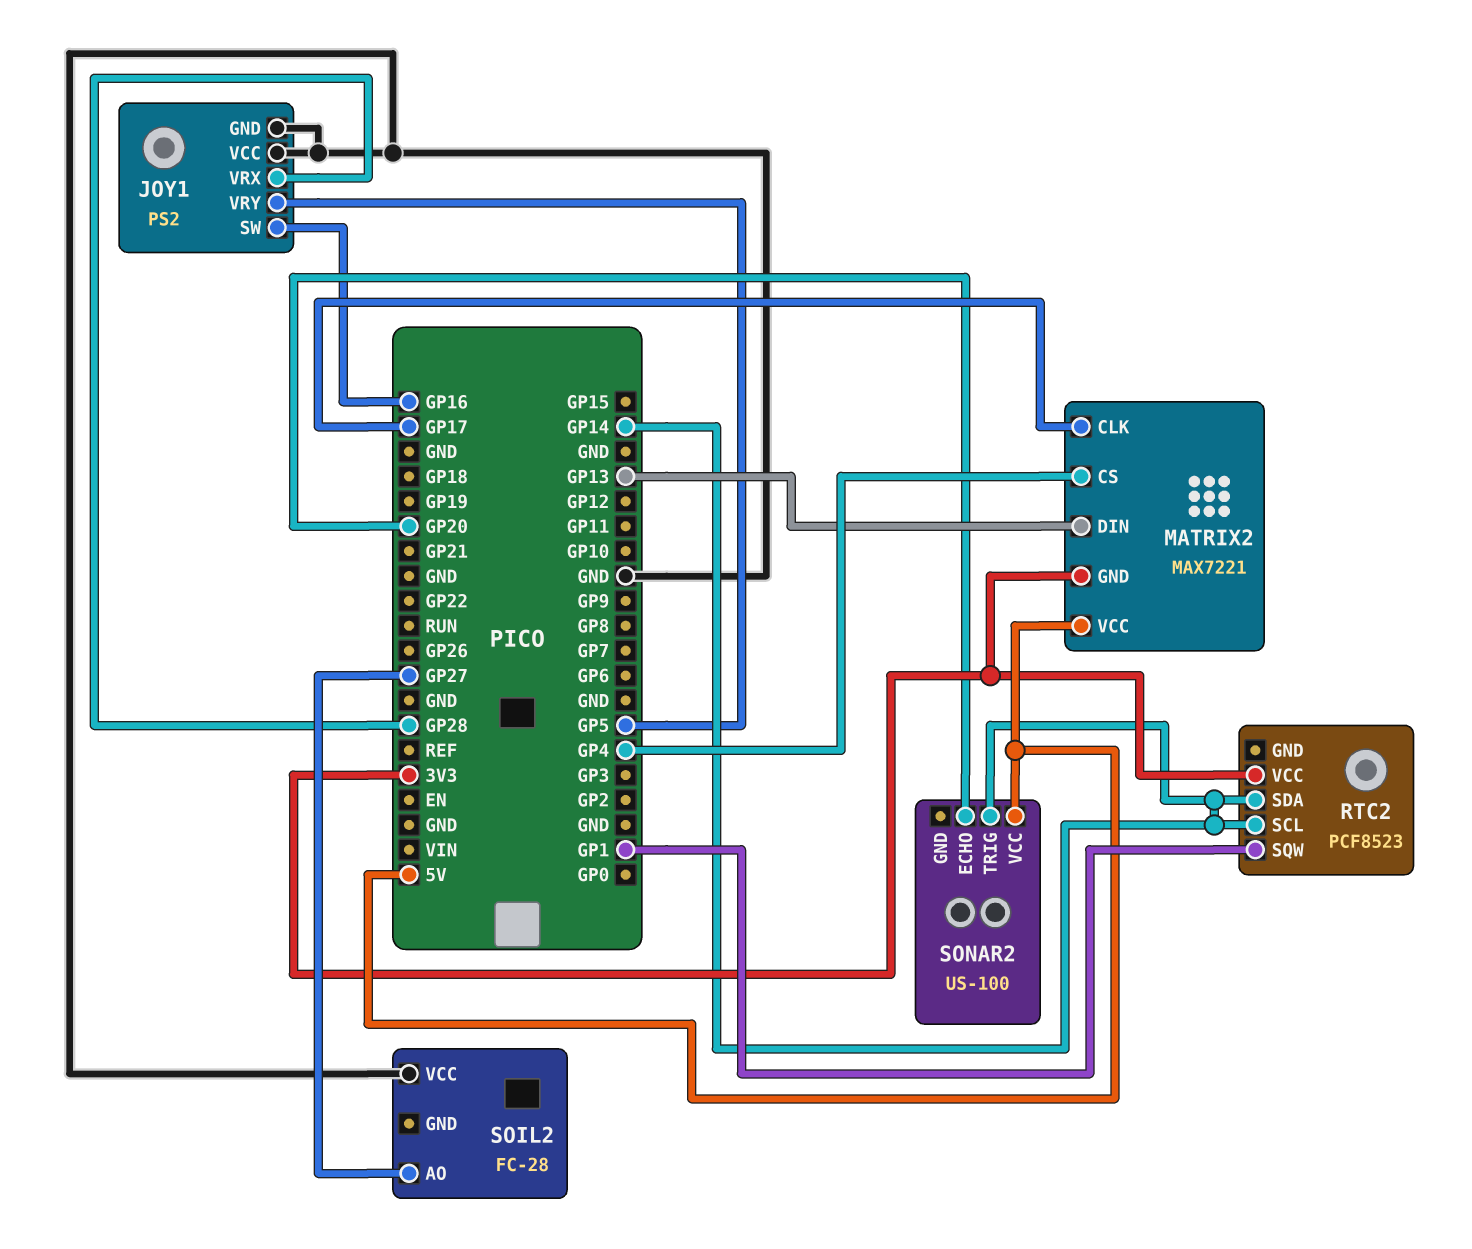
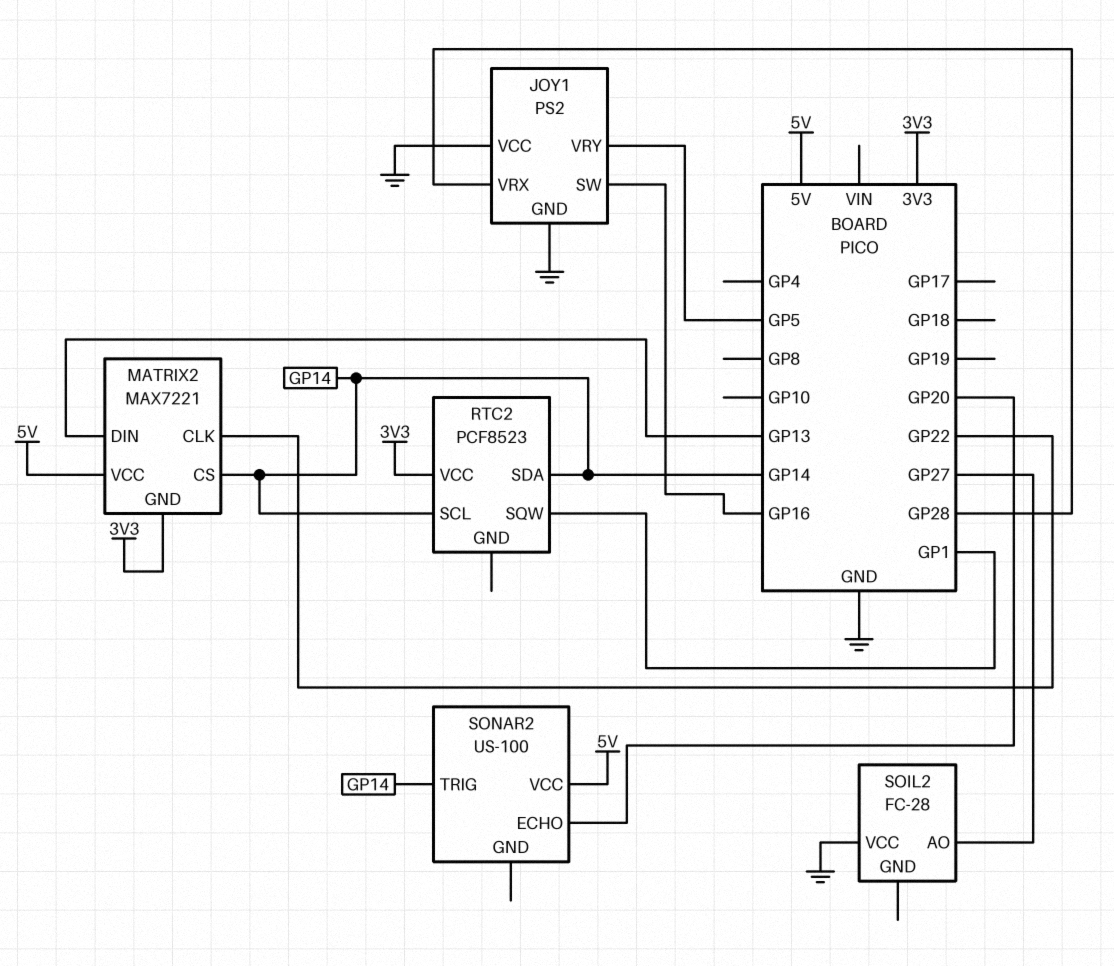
MATRIX2 pin CLK: GP17 -> GP22
MATRIX2 pin CS: GP4 -> GP14

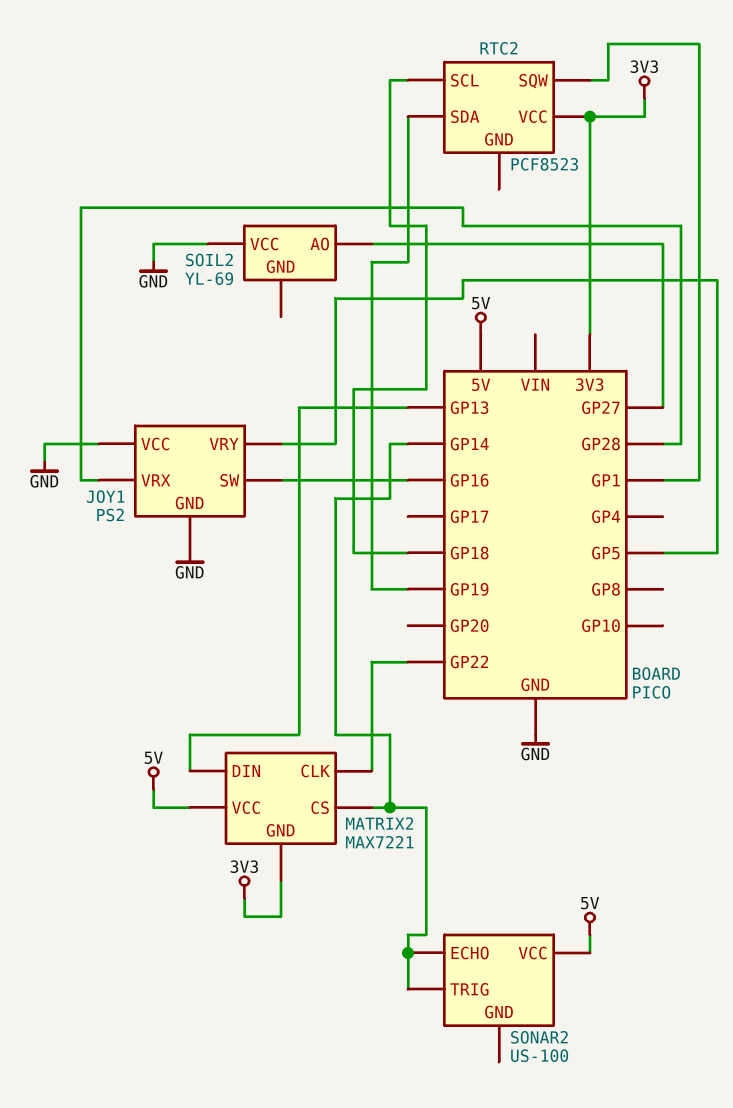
RTC2 pin SCL: GP14 -> GP18
RTC2 pin SDA: GP14 -> GP19
SOIL2: FC-28 -> YL-69
SONAR2 pin ECHO: GP20 -> GP14

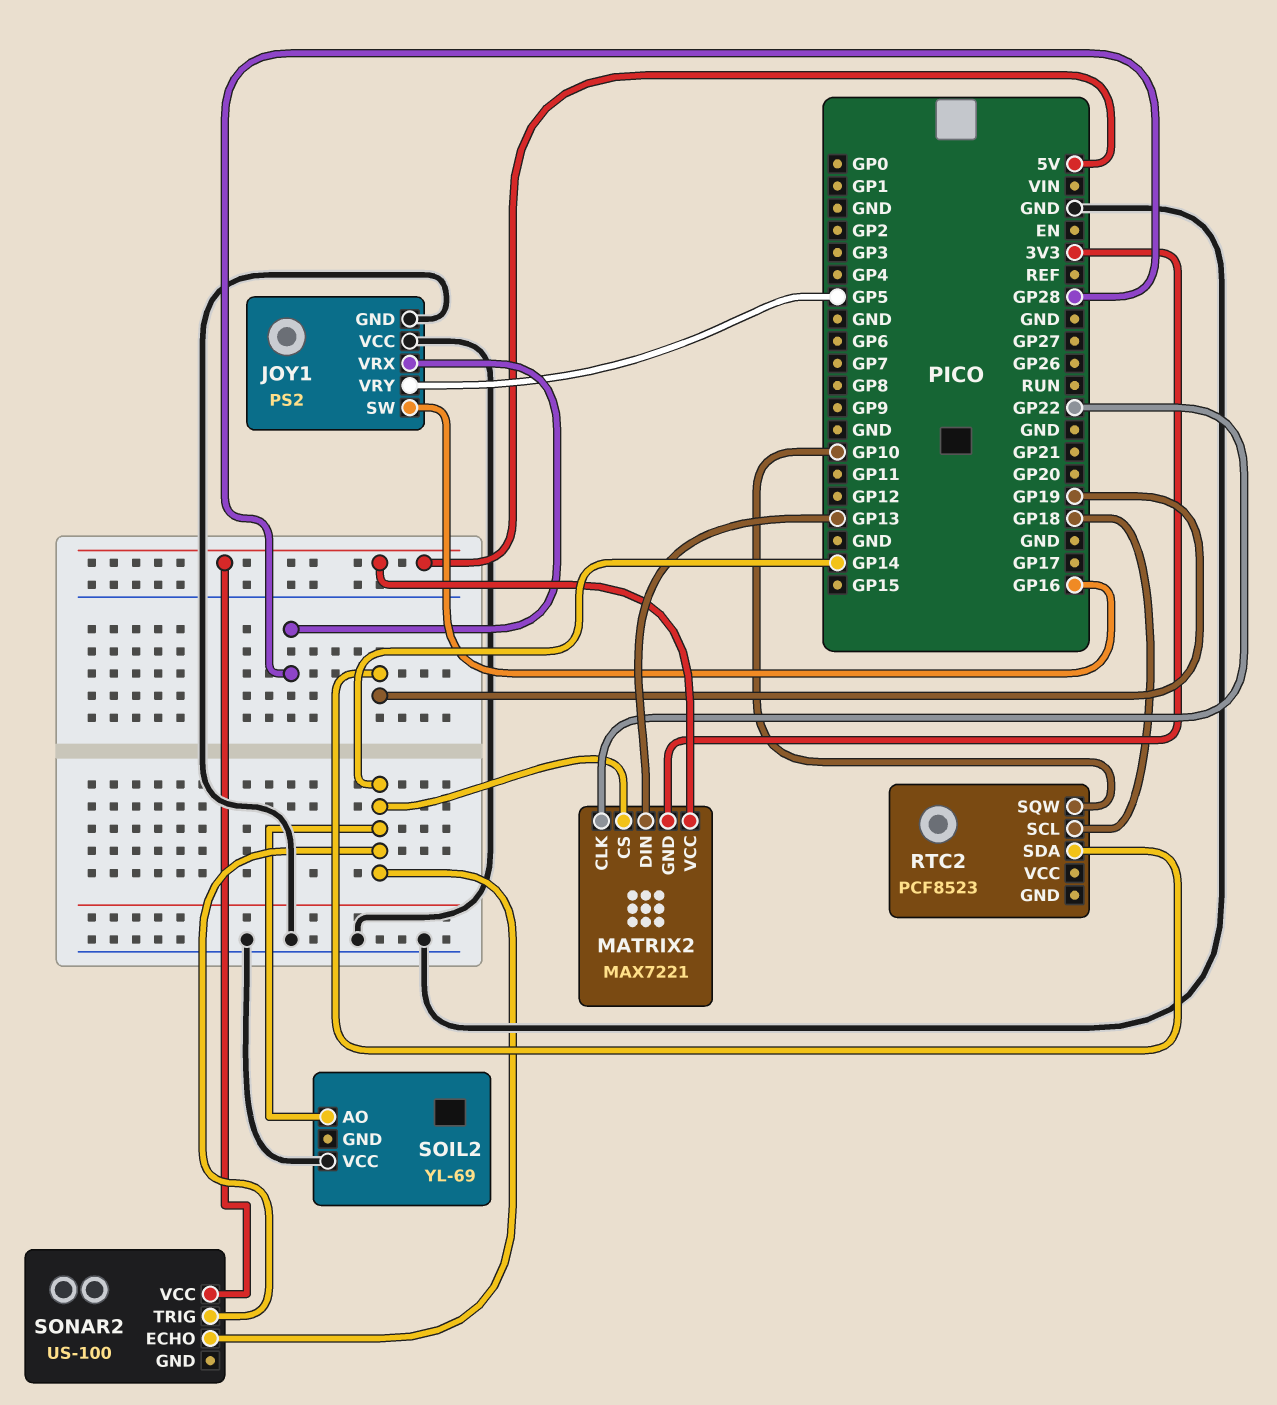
RTC2 pin SQW: GP1 -> GP10
RTC2 pin VCC: 3V3 -> none
SOIL2 pin AO: GP27 -> GP14

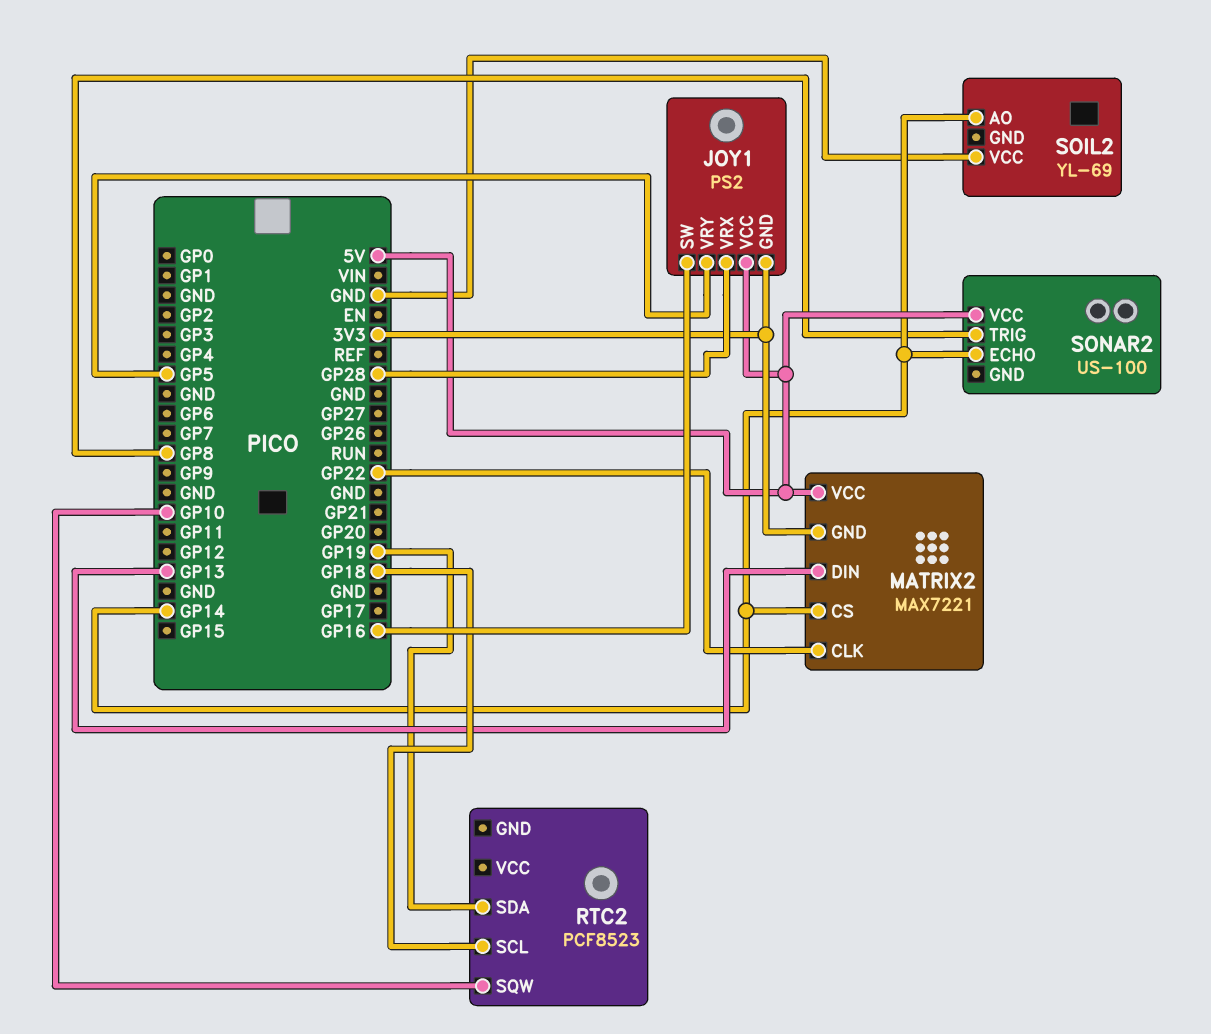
JOY1 pin GND: GND -> 3V3
JOY1 pin VCC: GND -> 5V
SONAR2 pin TRIG: GP14 -> GP8

